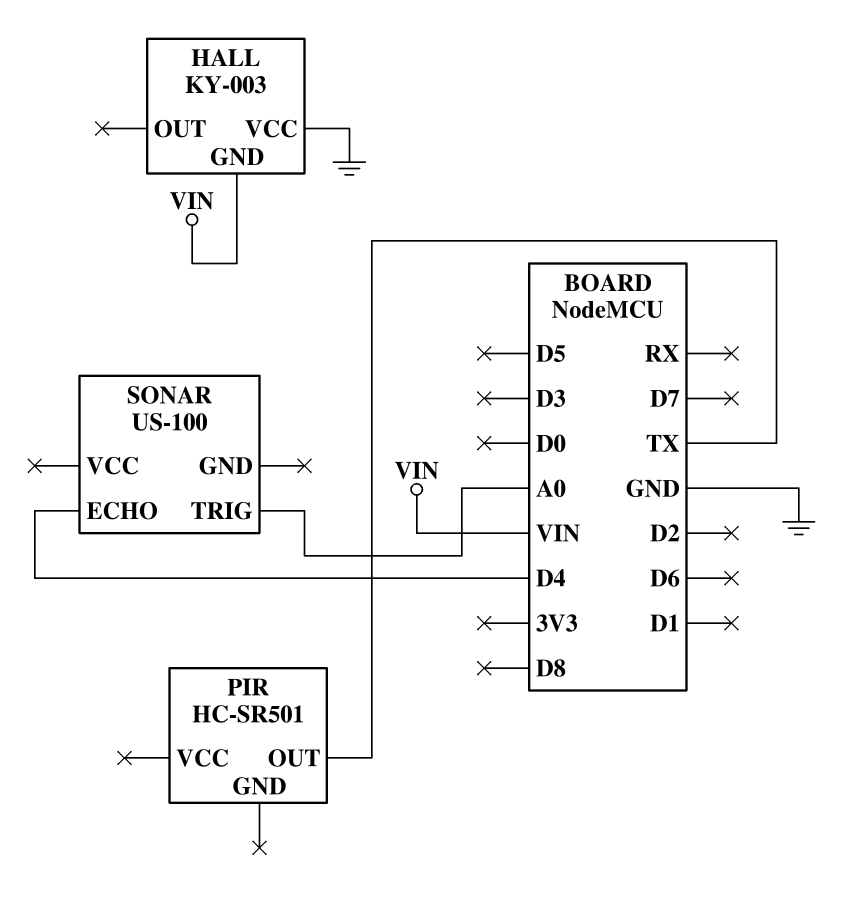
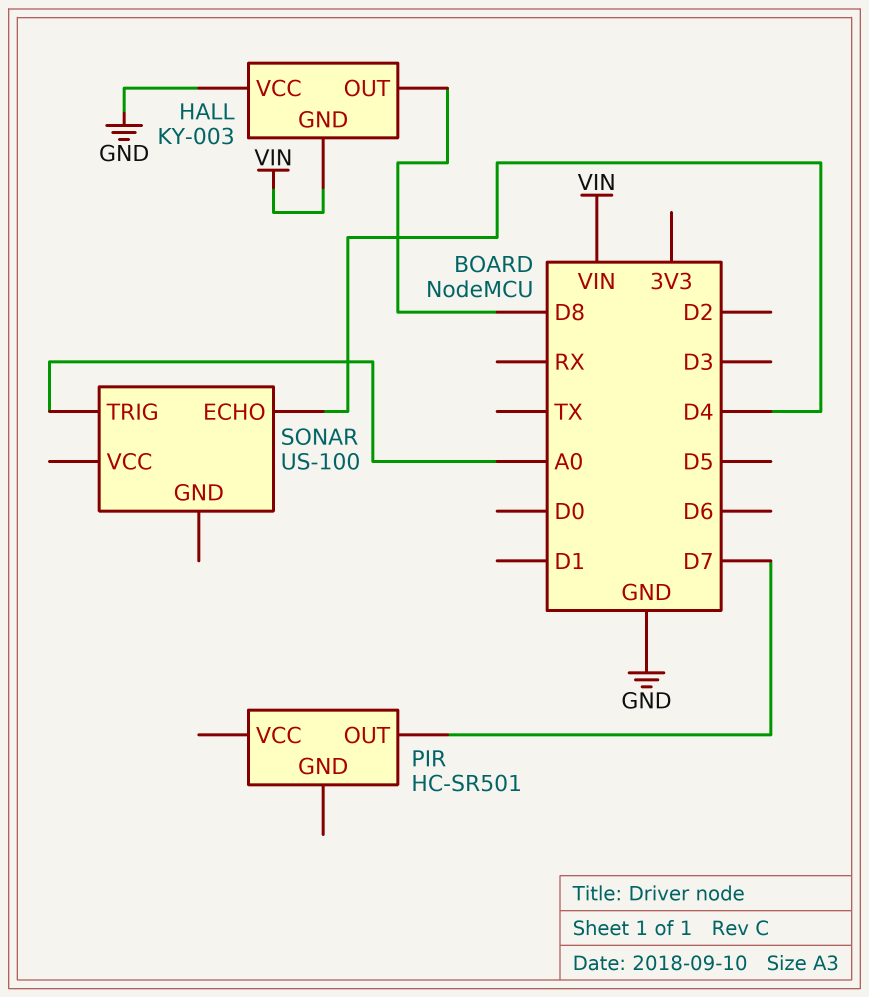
HALL pin OUT: none -> D8
PIR pin OUT: TX -> D7

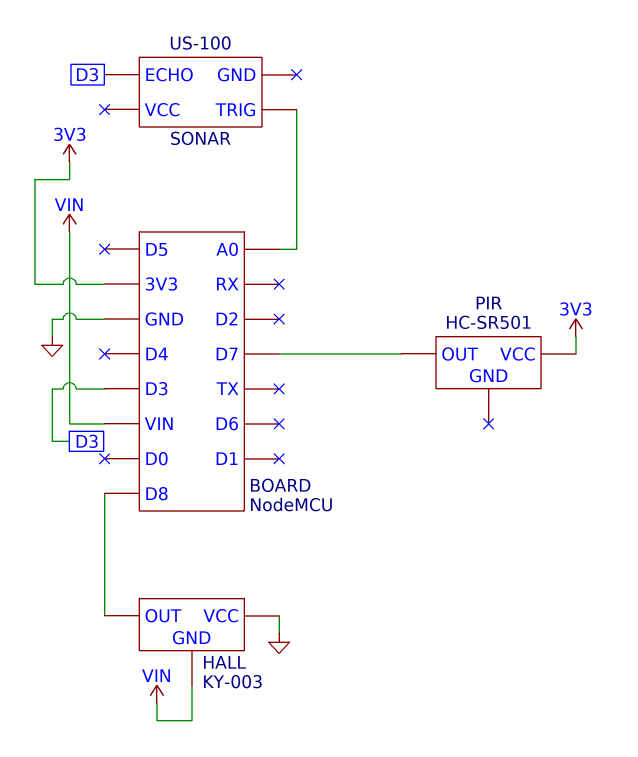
PIR pin VCC: none -> 3V3
SONAR pin ECHO: D4 -> D3

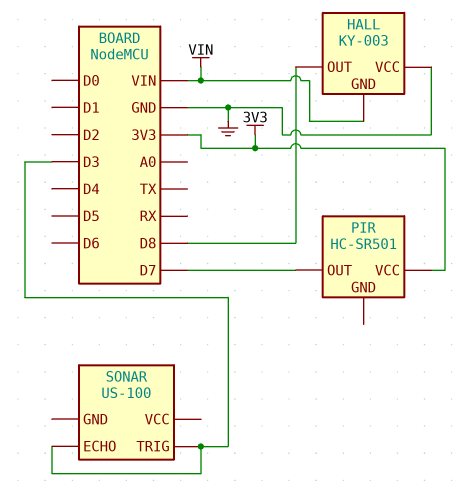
SONAR pin TRIG: A0 -> D3

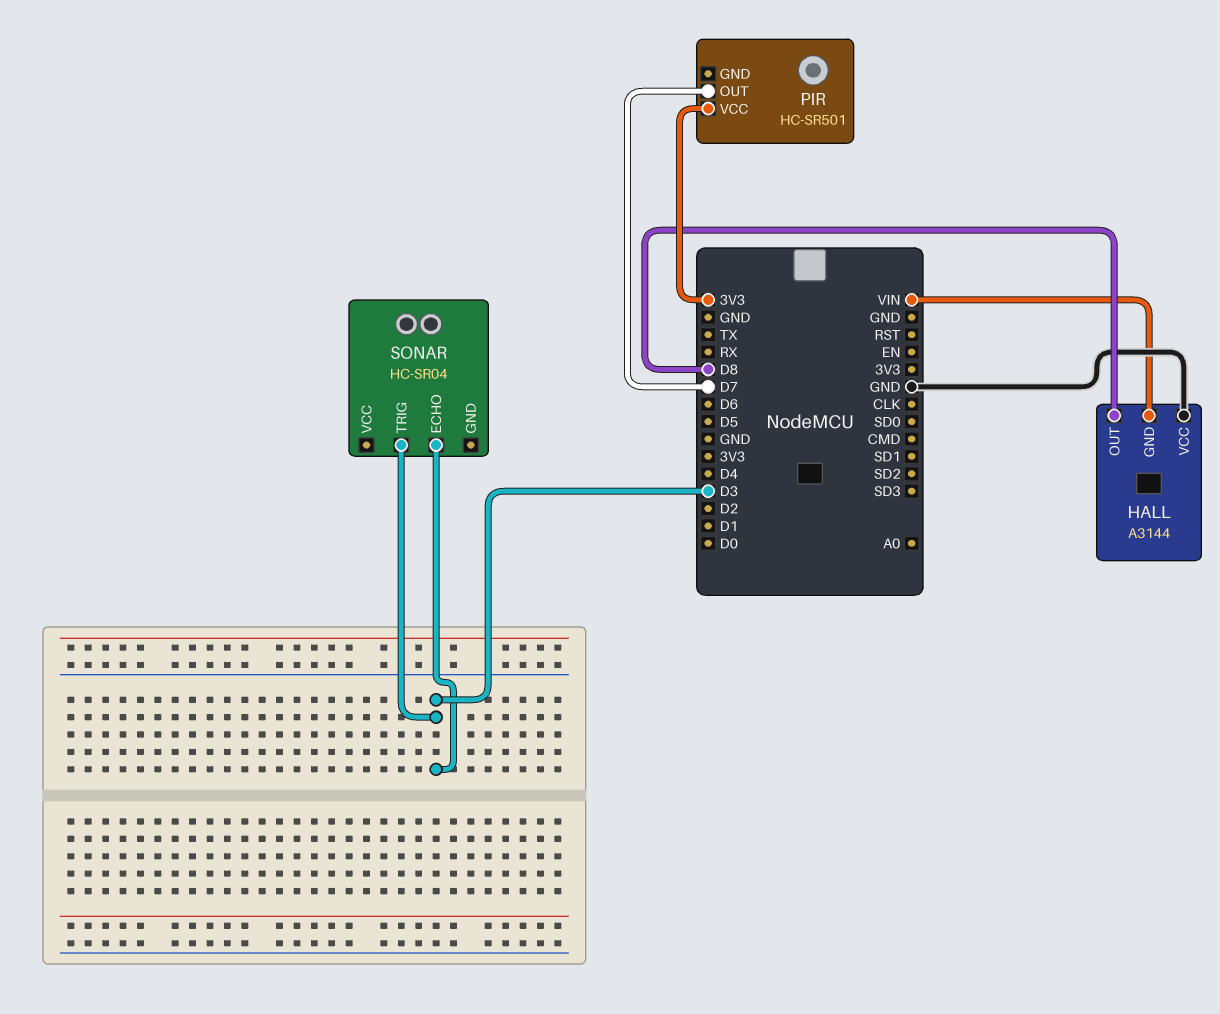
HALL: KY-003 -> A3144
SONAR: US-100 -> HC-SR04

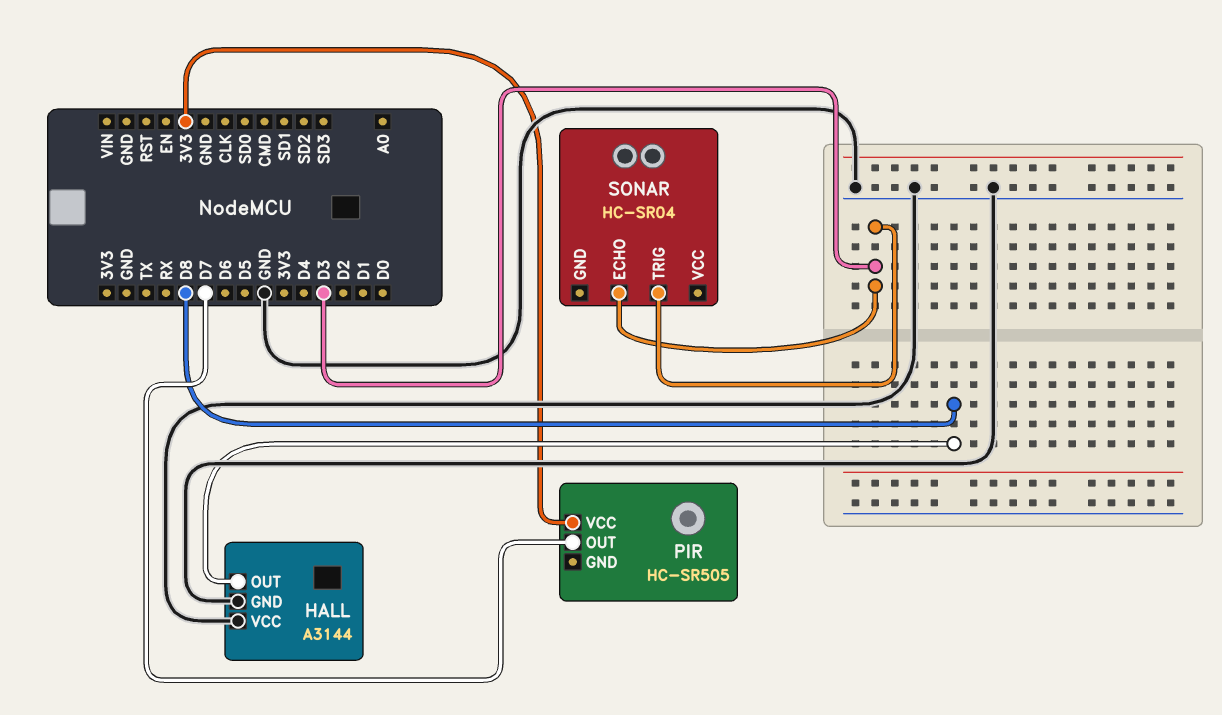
HALL pin GND: VIN -> GND
PIR: HC-SR501 -> HC-SR505

